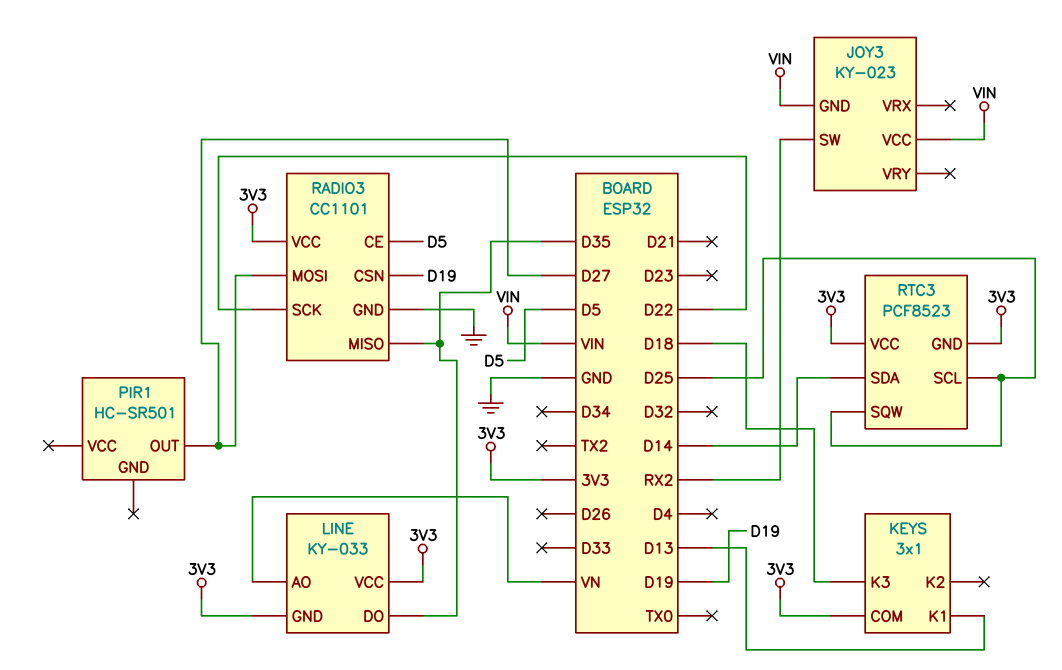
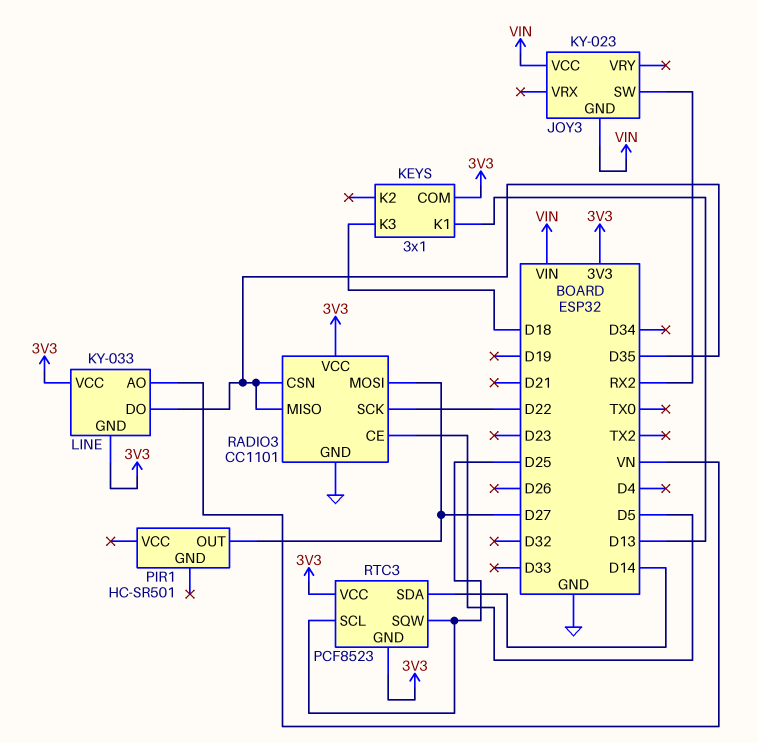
RADIO3 pin CSN: D19 -> D35

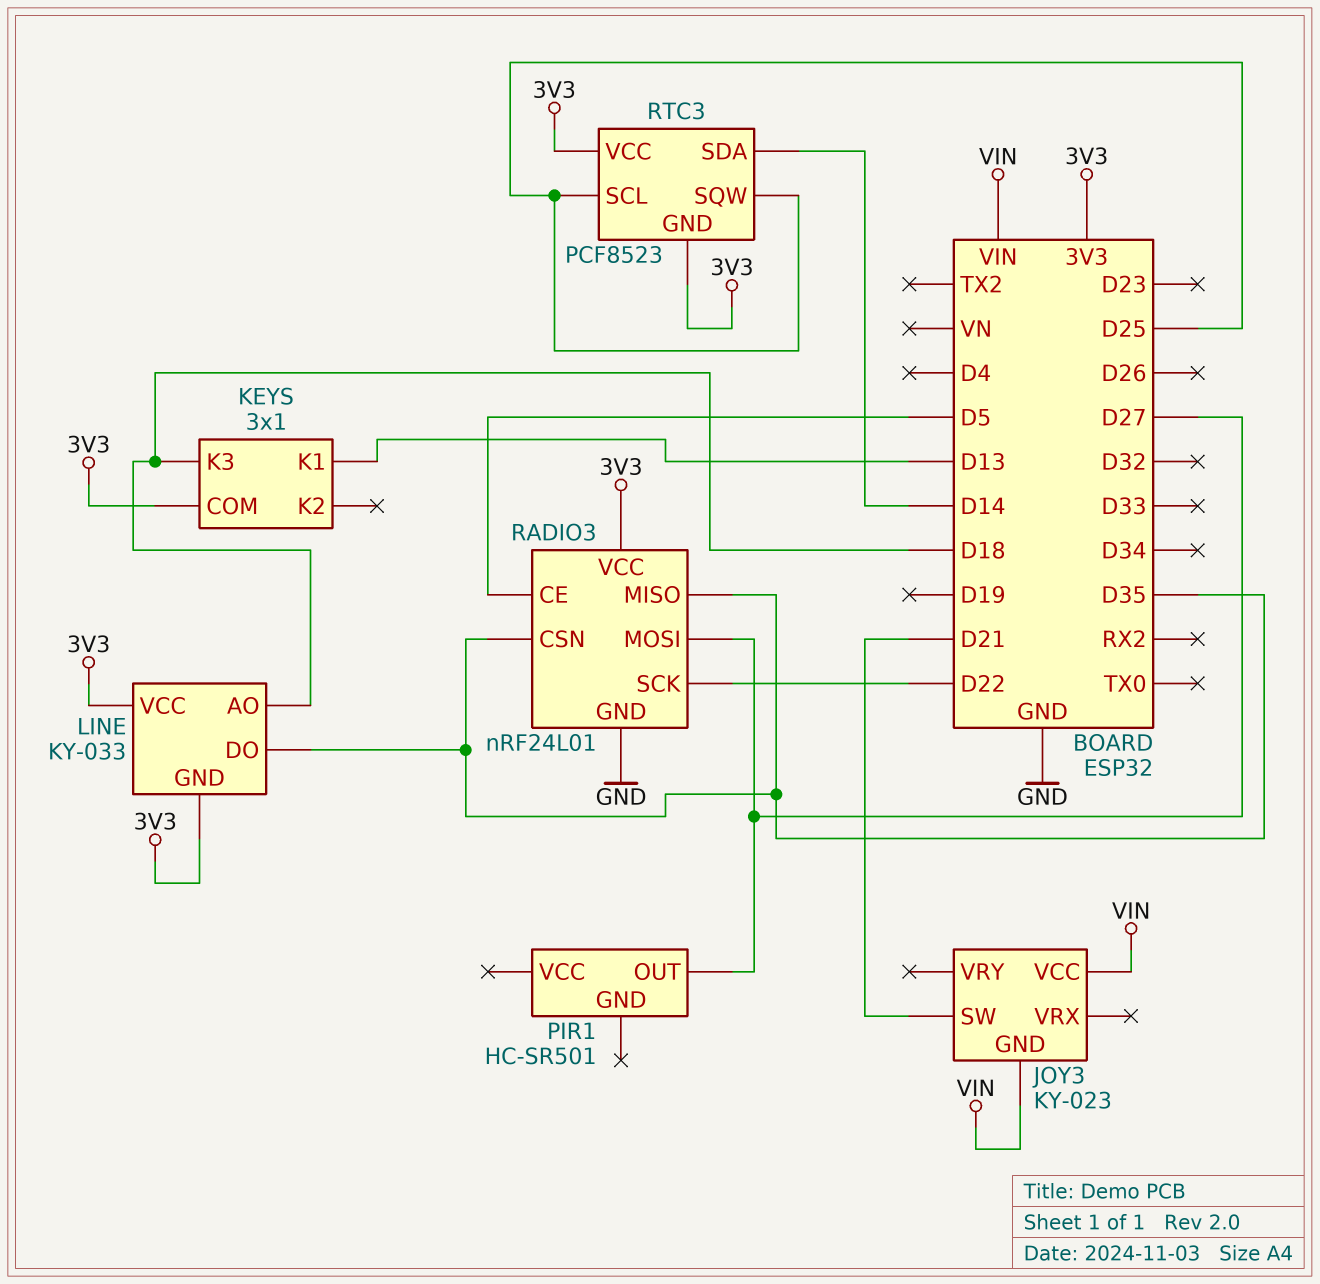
JOY3 pin SW: RX2 -> D21
LINE pin AO: VN -> D18
RADIO3: CC1101 -> nRF24L01

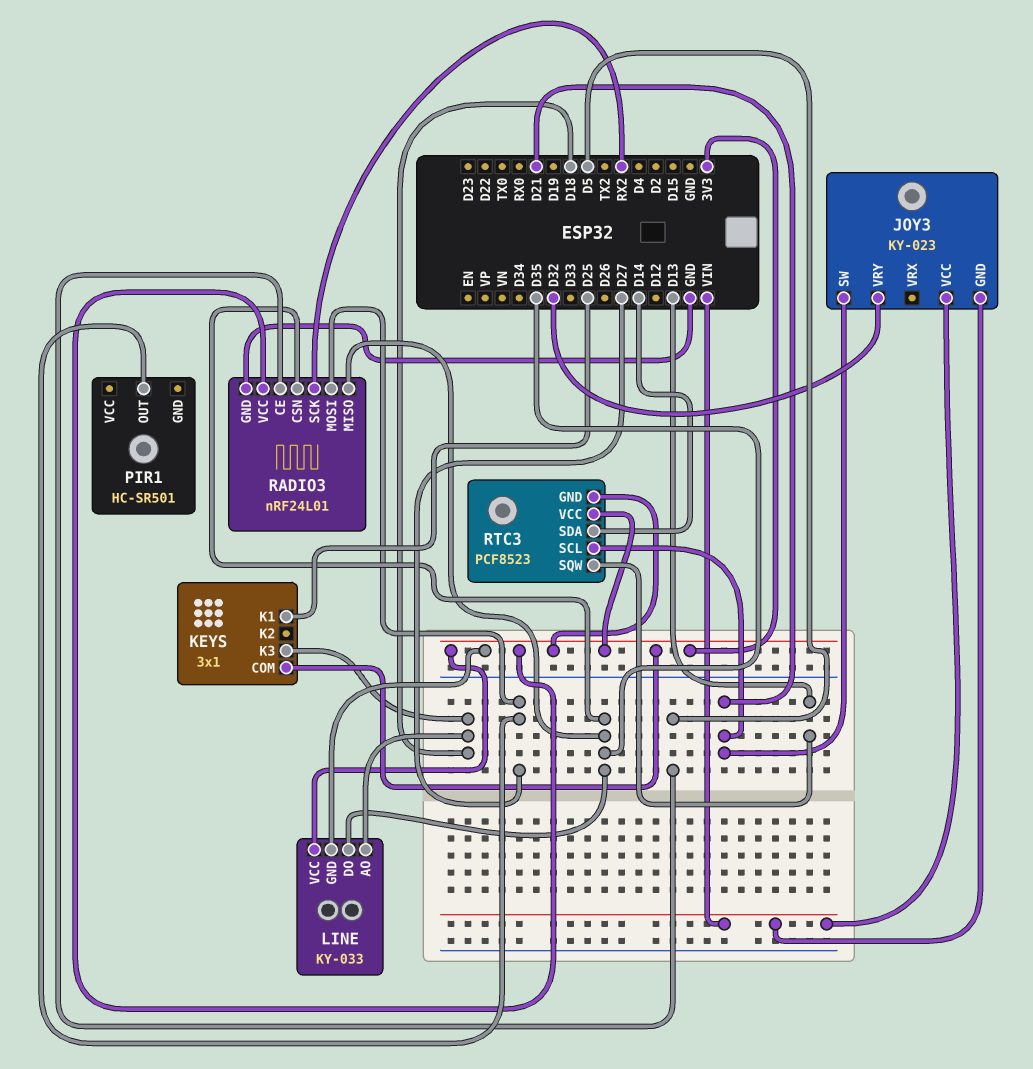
JOY3 pin VRY: none -> D32
KEYS pin K1: D13 -> D25
RADIO3 pin SCK: D22 -> RX2
RTC3 pin SCL: D25 -> D21
RTC3 pin SQW: D25 -> D13

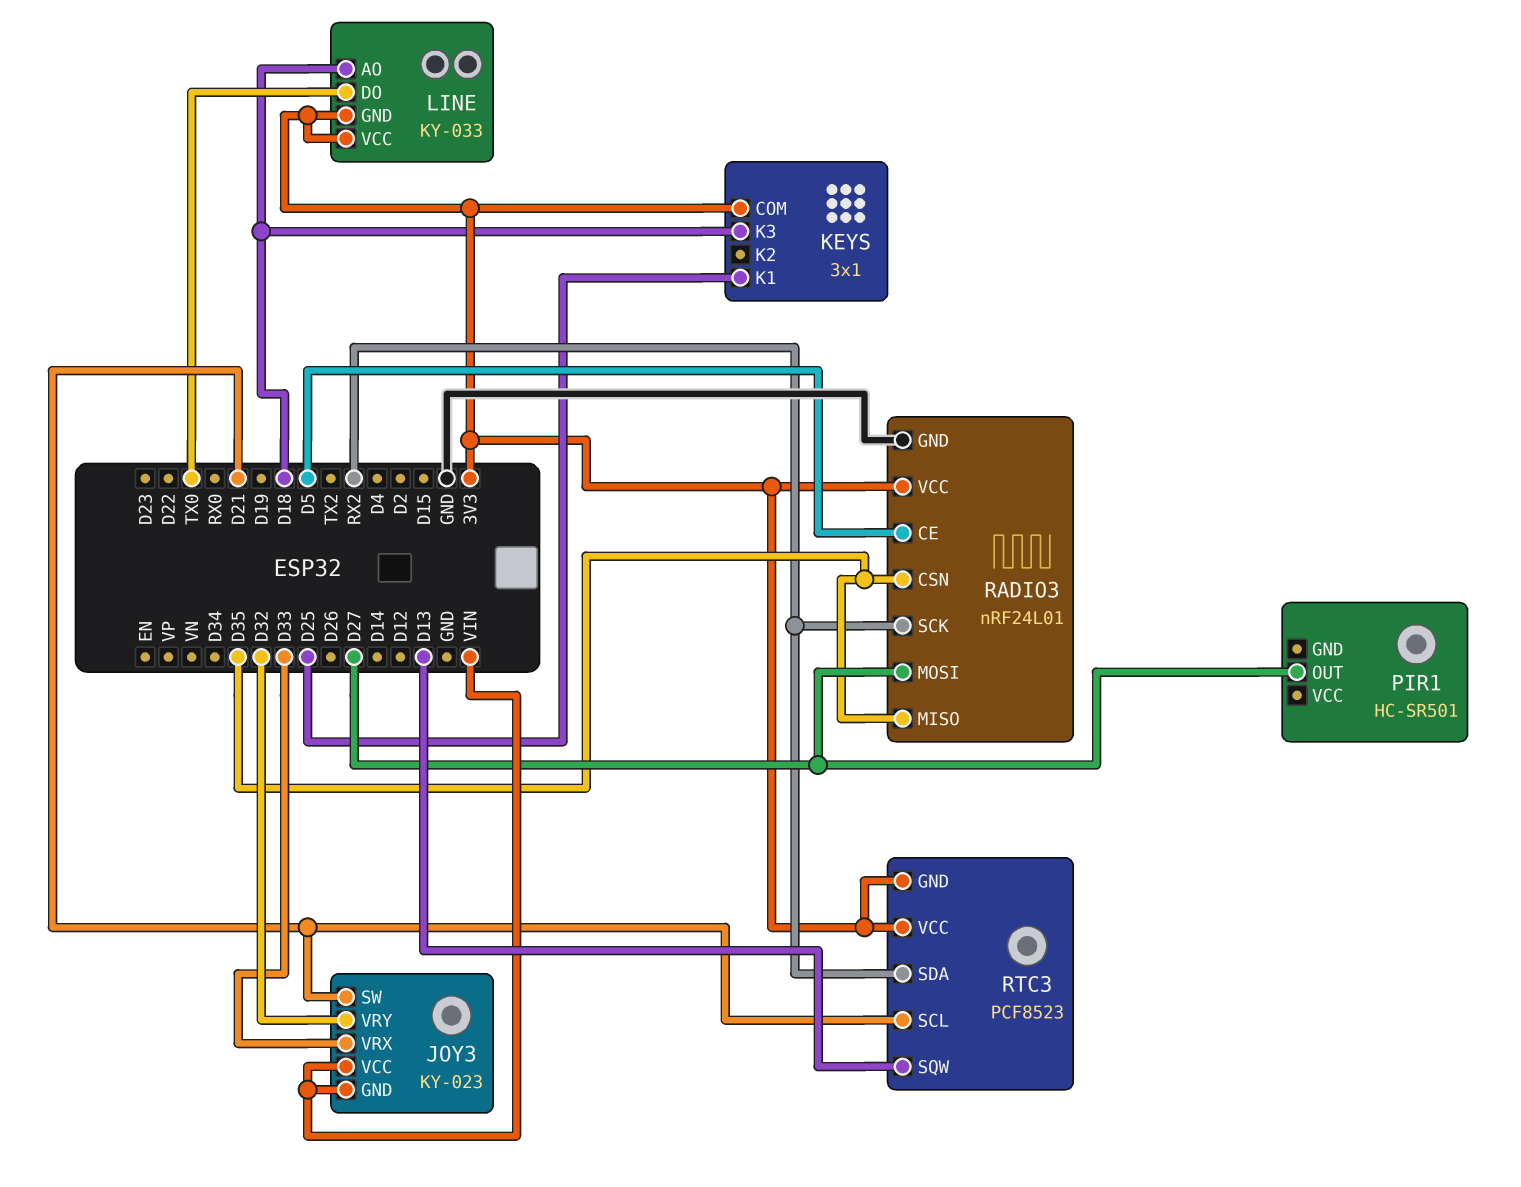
JOY3 pin VRX: none -> D33
LINE pin DO: D35 -> TX0
RTC3 pin SDA: D14 -> RX2

